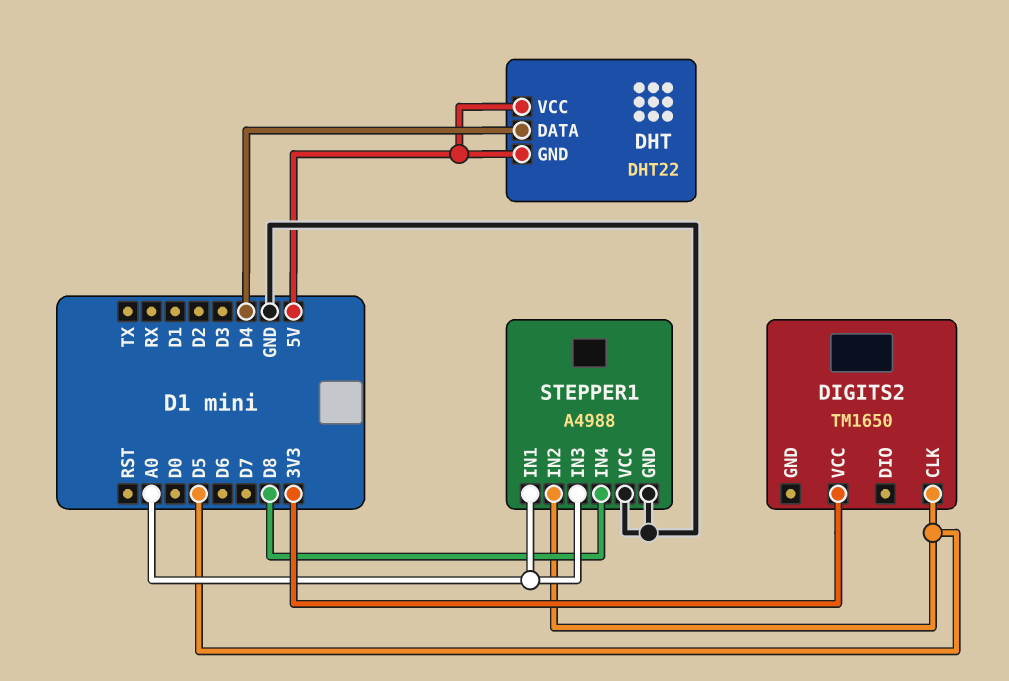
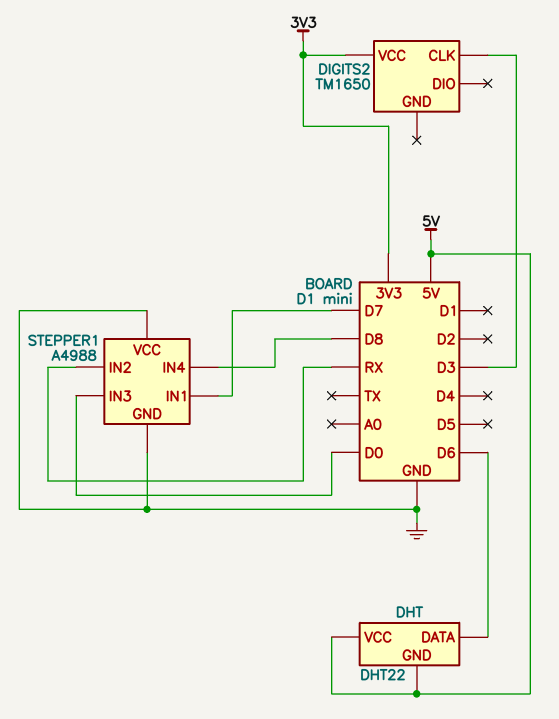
DHT pin DATA: D4 -> D6
DIGITS2 pin CLK: D5 -> D3
STEPPER1 pin IN1: A0 -> D7
STEPPER1 pin IN2: D5 -> RX
STEPPER1 pin IN3: A0 -> D0

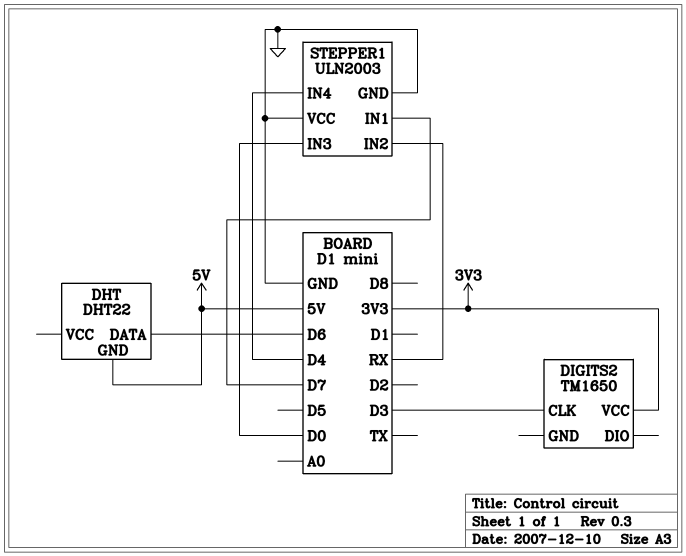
DHT pin VCC: 5V -> none
STEPPER1: A4988 -> ULN2003
STEPPER1 pin IN4: D8 -> D4

